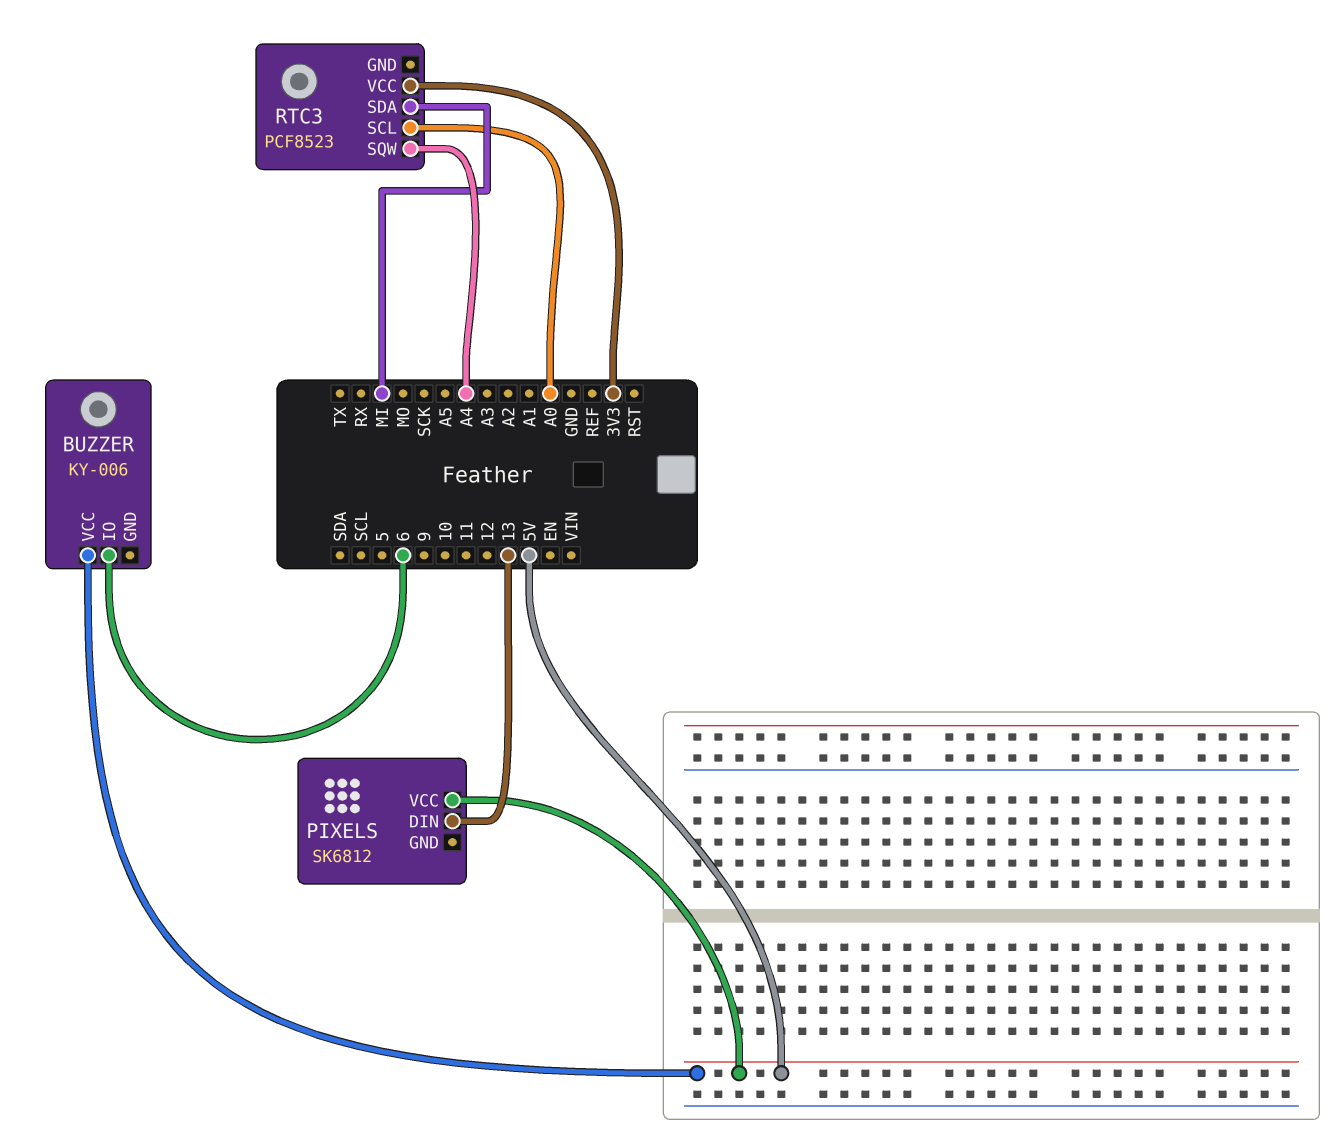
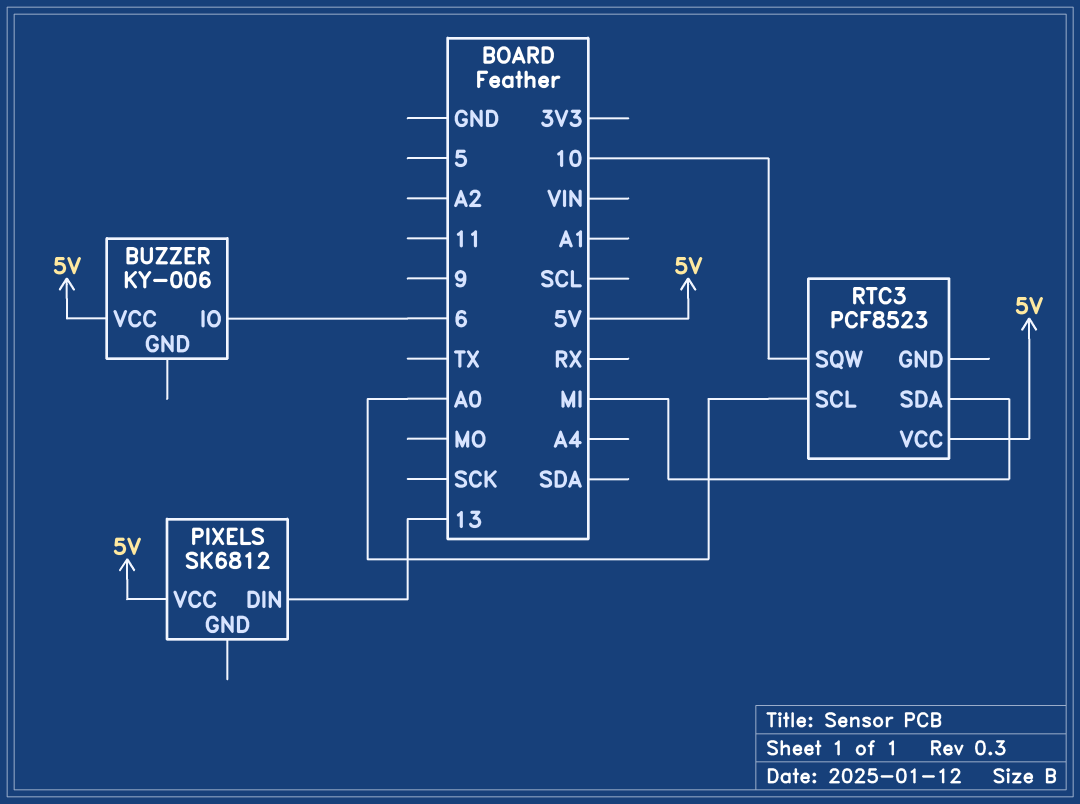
RTC3 pin SQW: A4 -> 10
RTC3 pin VCC: 3V3 -> 5V

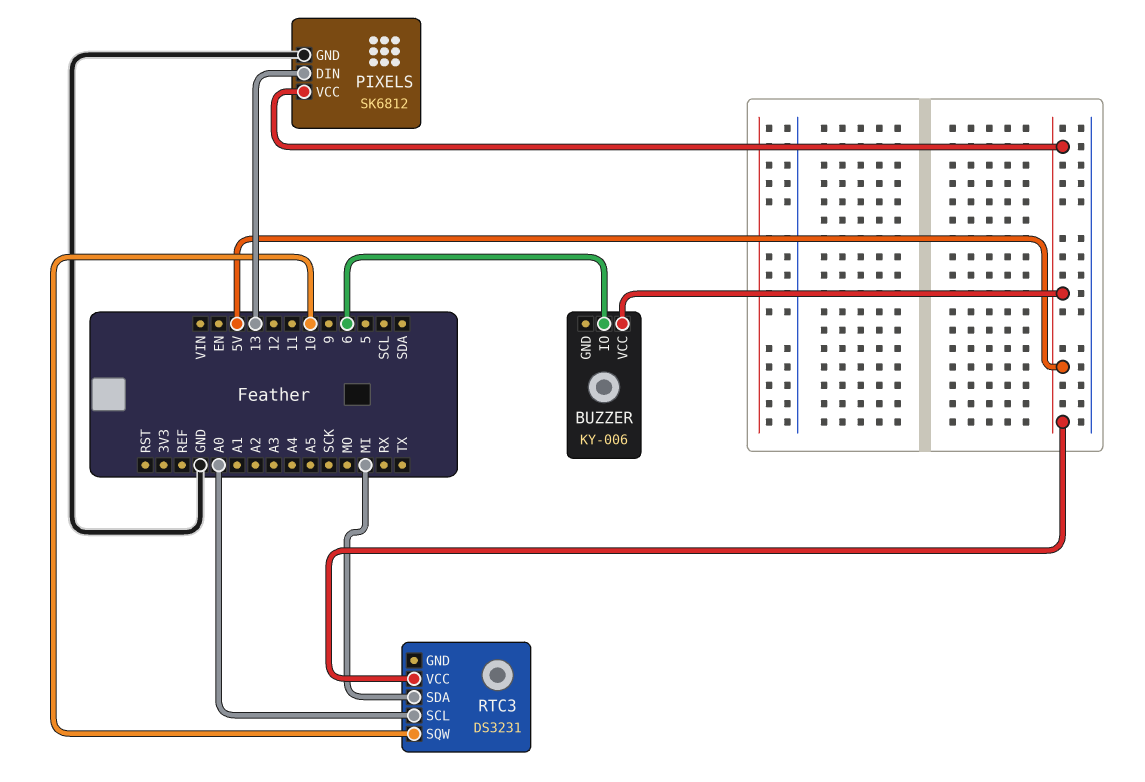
PIXELS pin GND: none -> GND
RTC3: PCF8523 -> DS3231

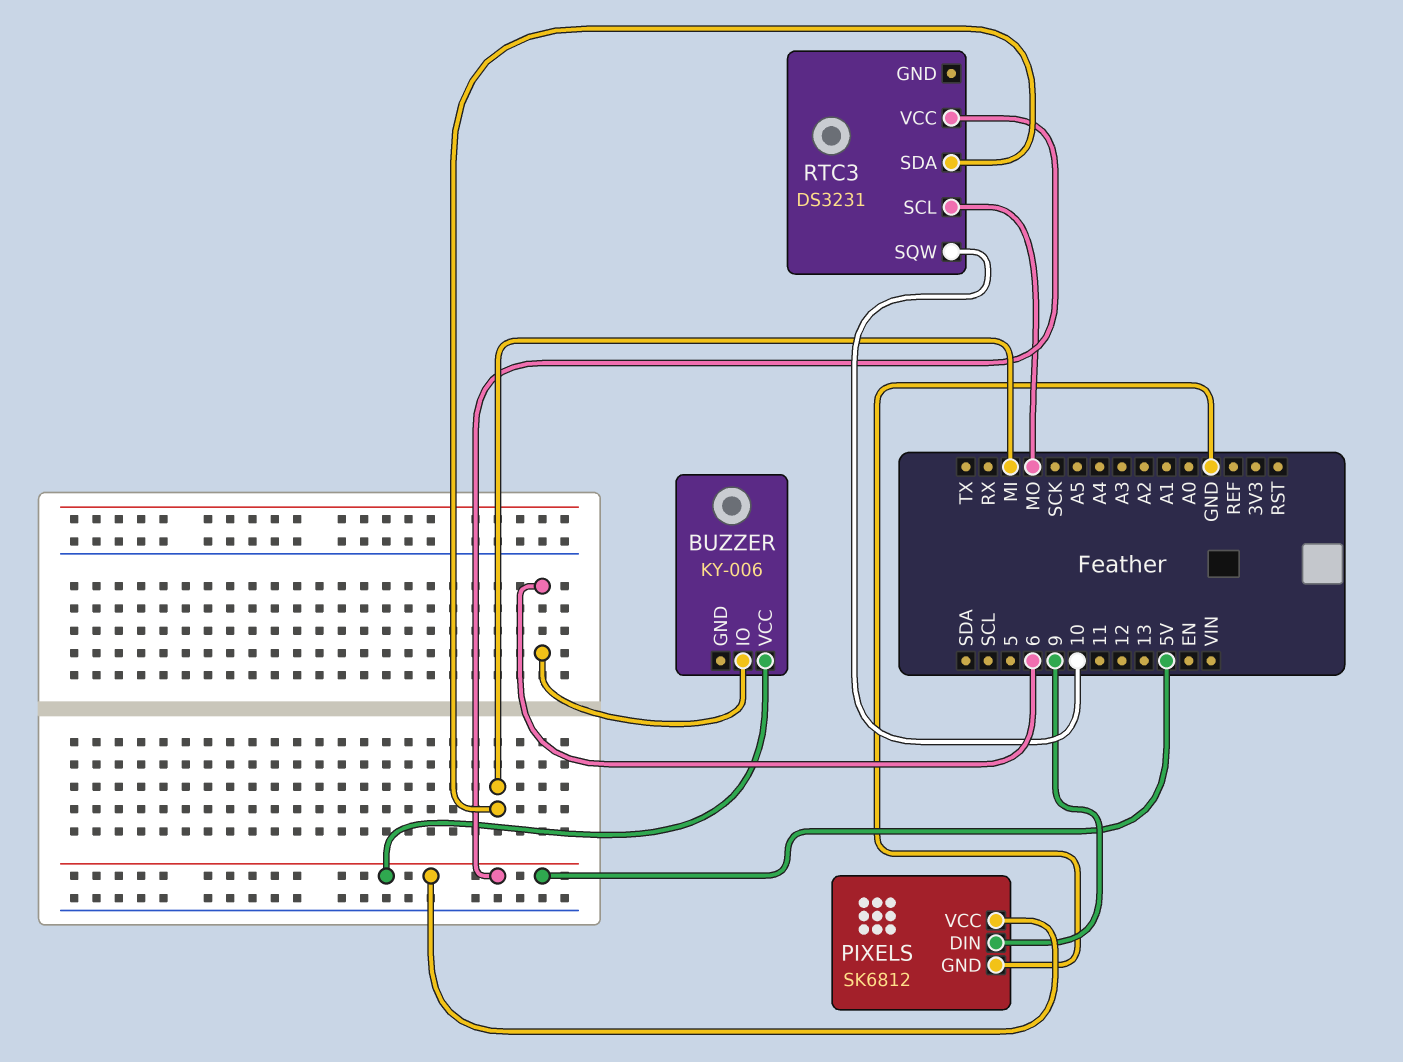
PIXELS pin DIN: 13 -> 9
RTC3 pin SCL: A0 -> MO

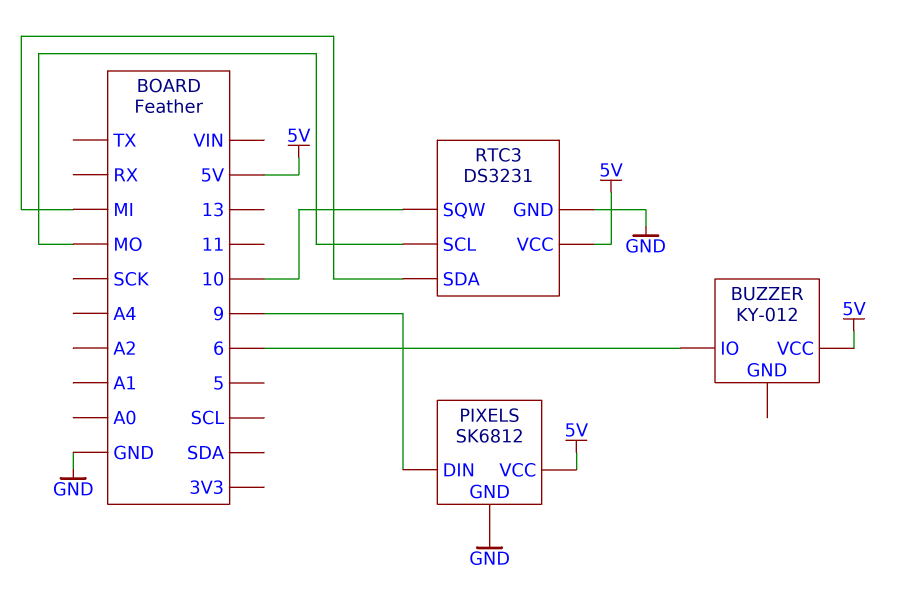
BUZZER: KY-006 -> KY-012
RTC3 pin GND: none -> GND

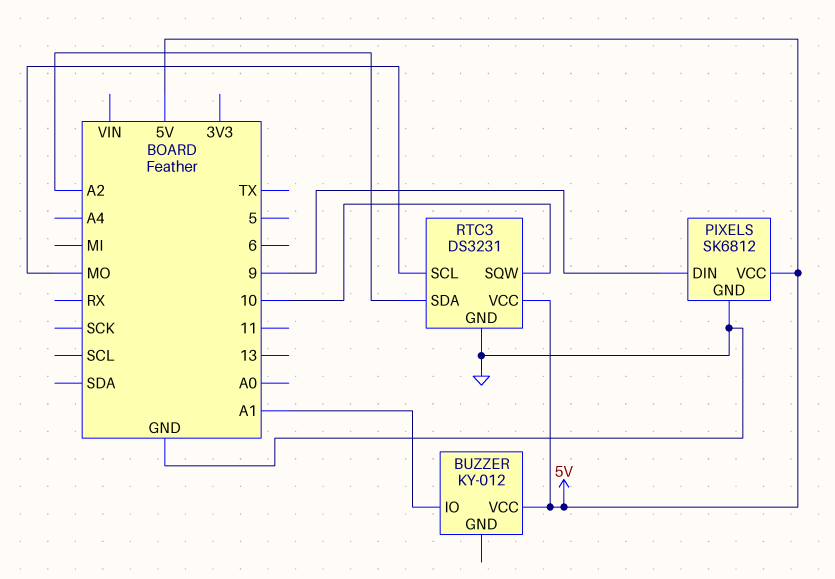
BUZZER pin IO: 6 -> A1
RTC3 pin SDA: MI -> A2

